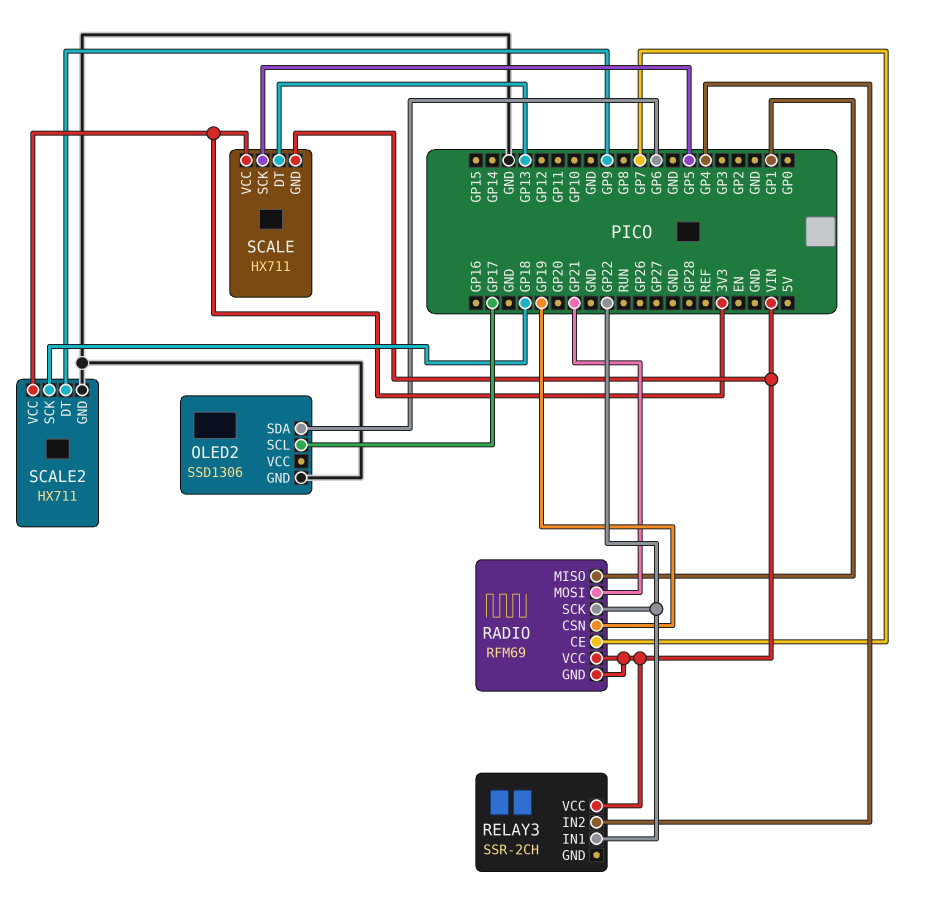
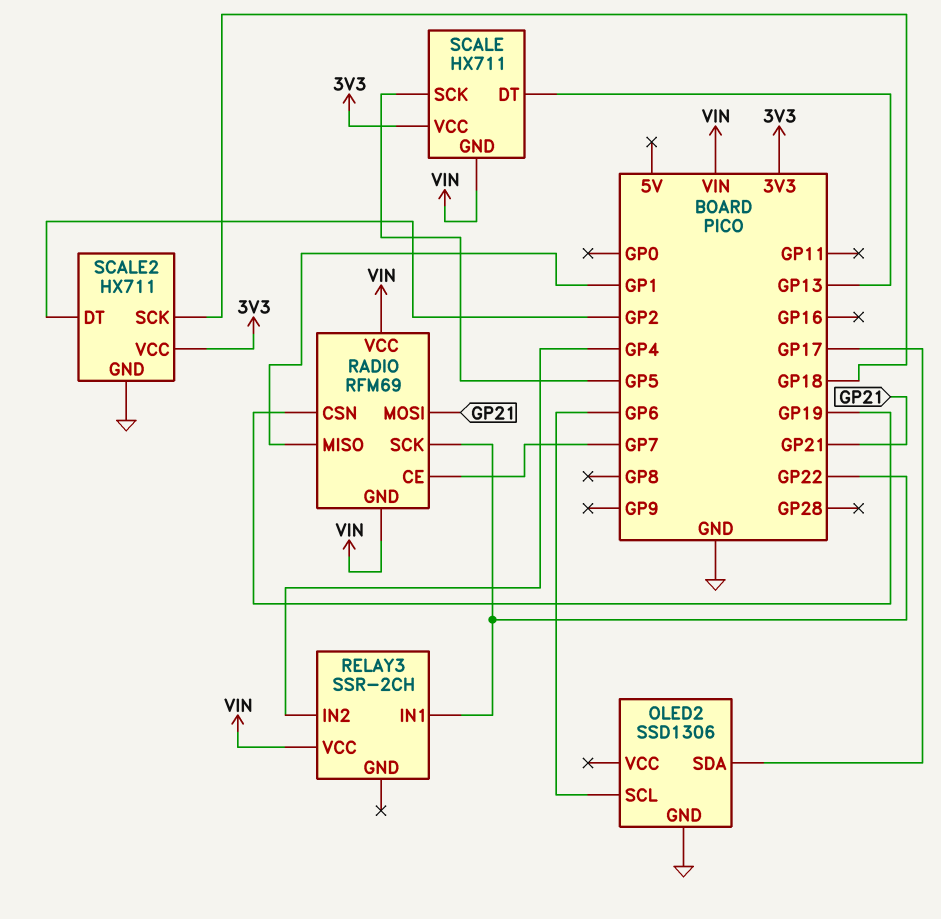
OLED2 pin SCL: GP17 -> GP6
OLED2 pin SDA: GP6 -> GP17
SCALE2 pin DT: GP9 -> GP2

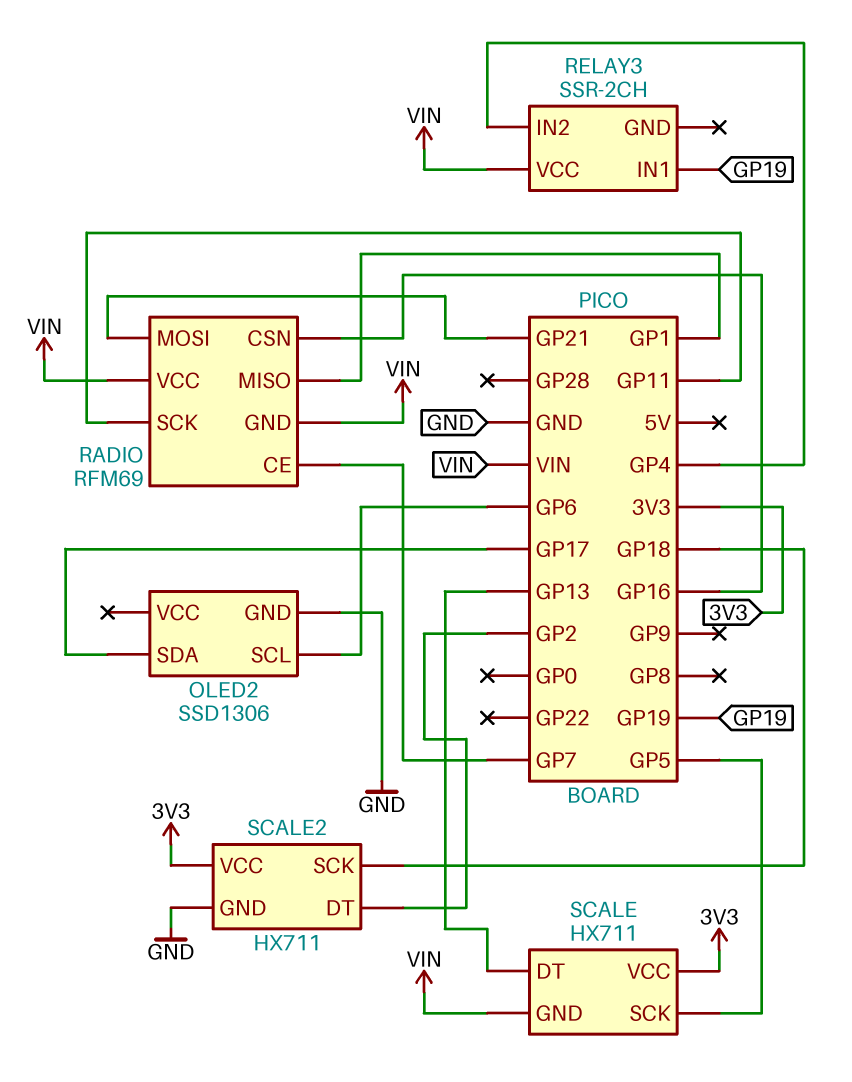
RADIO pin CSN: GP19 -> GP16
RADIO pin SCK: GP22 -> GP11
RELAY3 pin IN1: GP22 -> GP19

